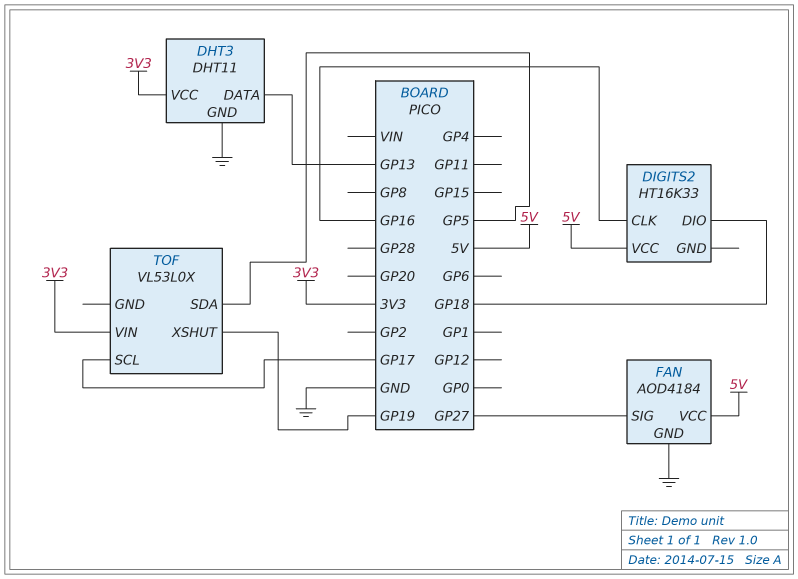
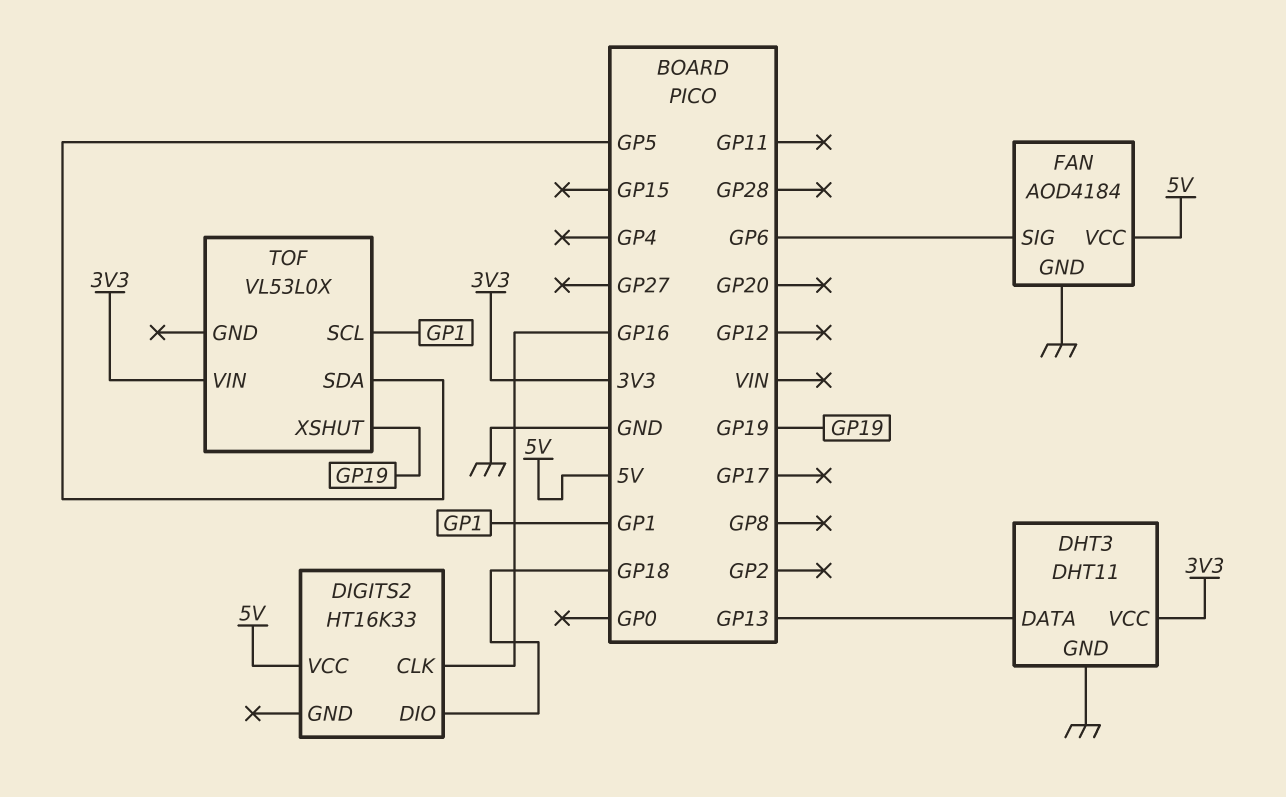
FAN pin SIG: GP27 -> GP6
TOF pin SCL: GP17 -> GP1

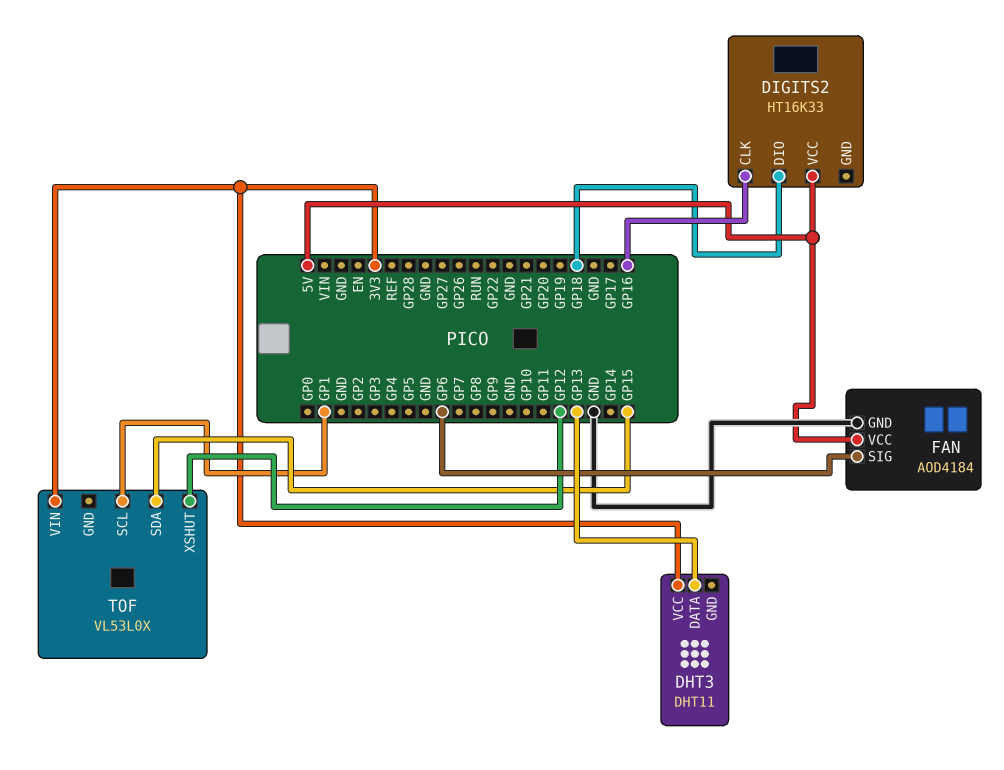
DHT3 pin GND: GND -> none
TOF pin SDA: GP5 -> GP15
TOF pin XSHUT: GP19 -> GP12

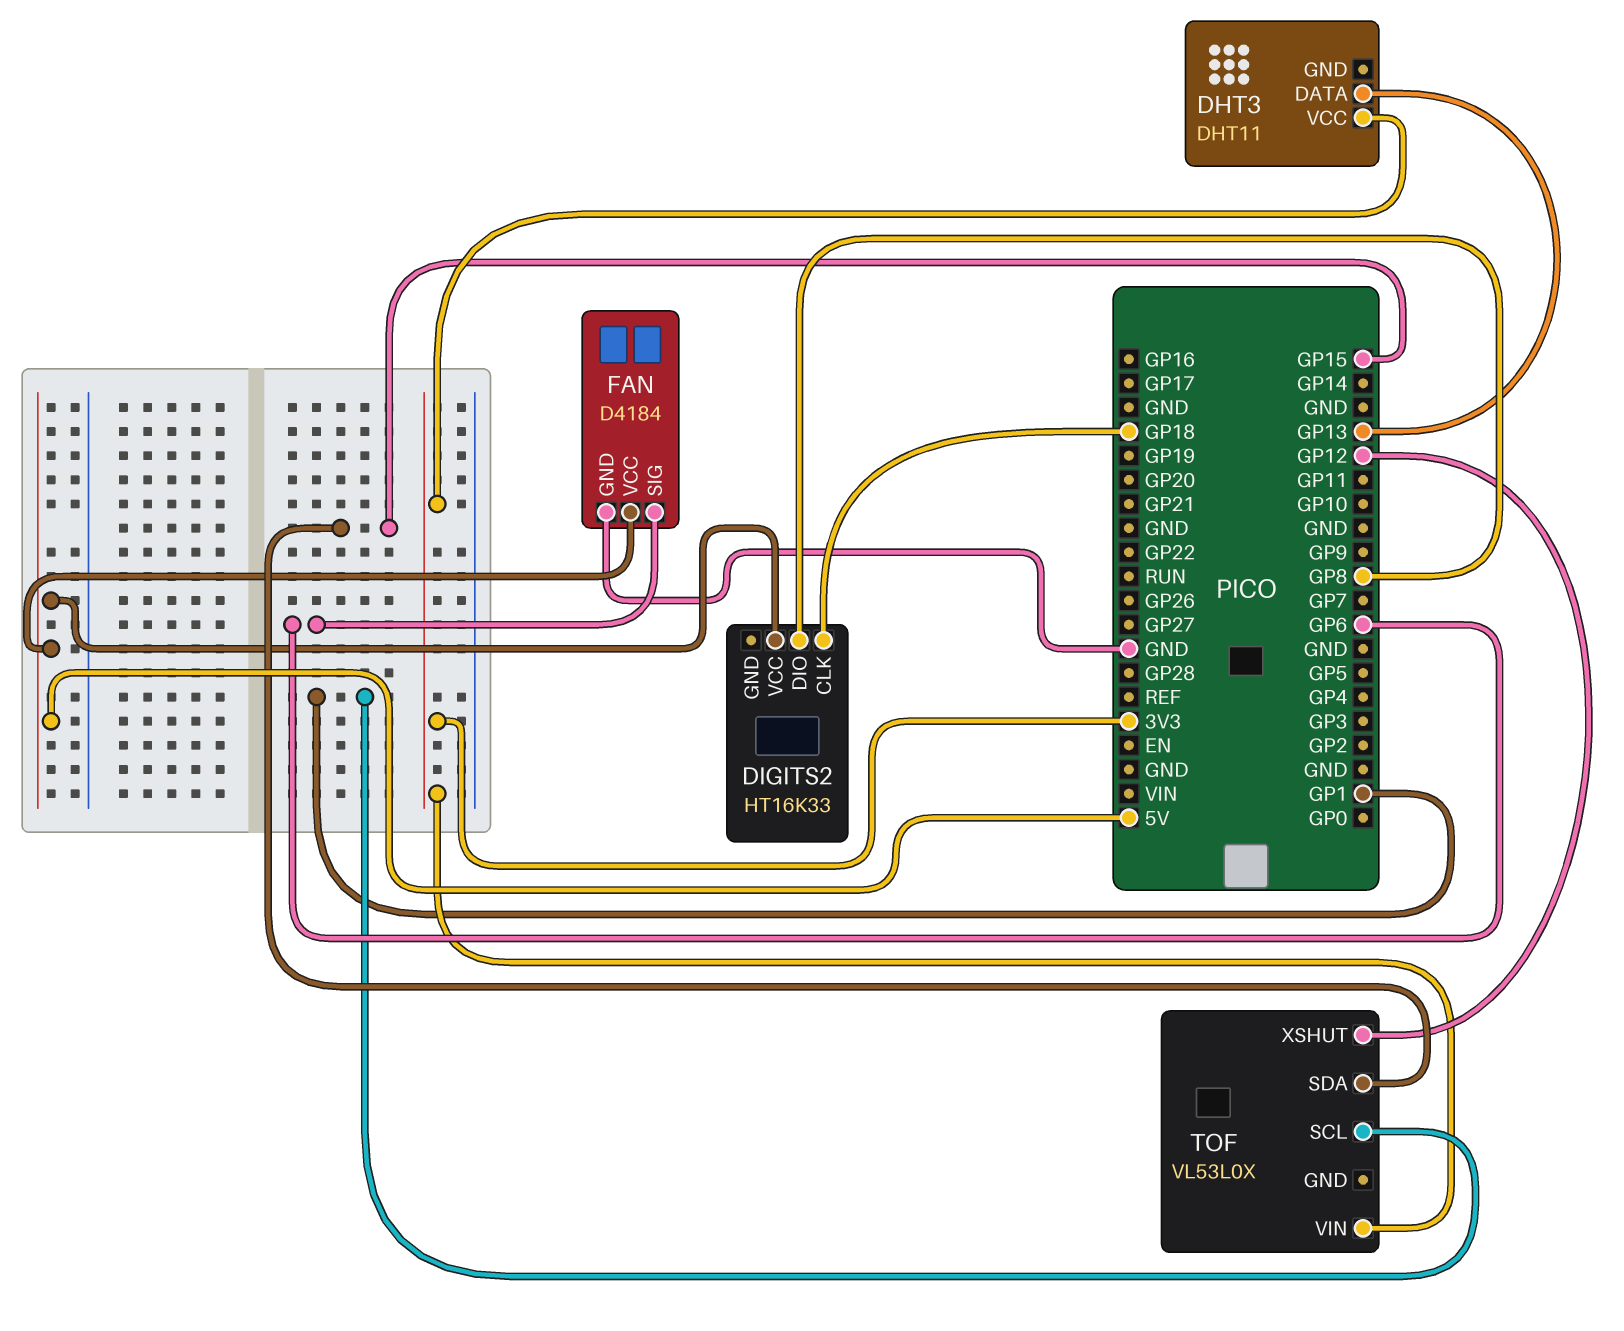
DIGITS2 pin CLK: GP16 -> GP18
DIGITS2 pin DIO: GP18 -> GP8
FAN: AOD4184 -> D4184

